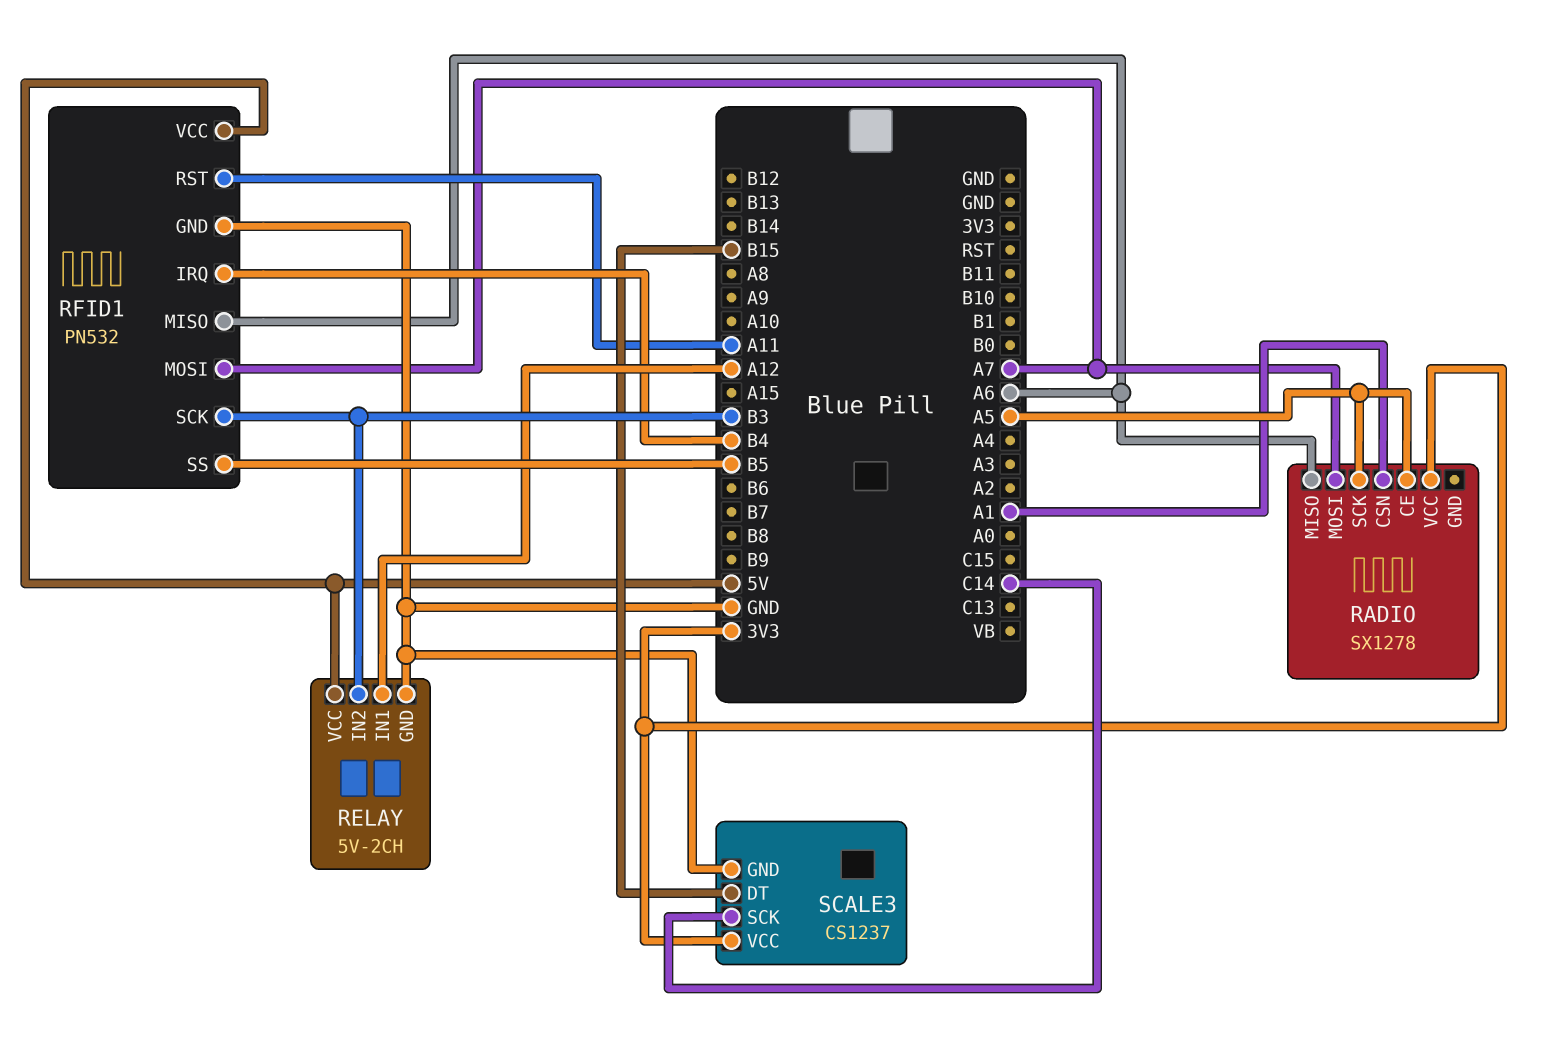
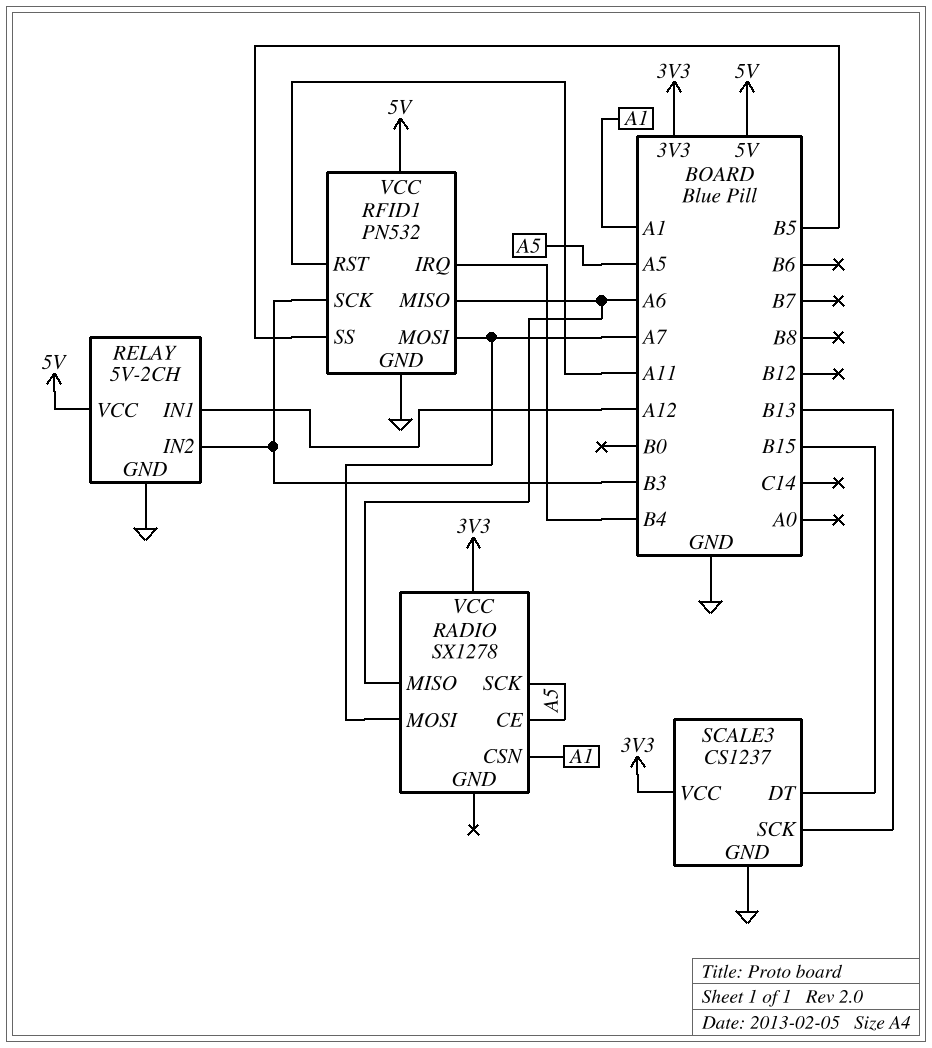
SCALE3 pin SCK: C14 -> B13

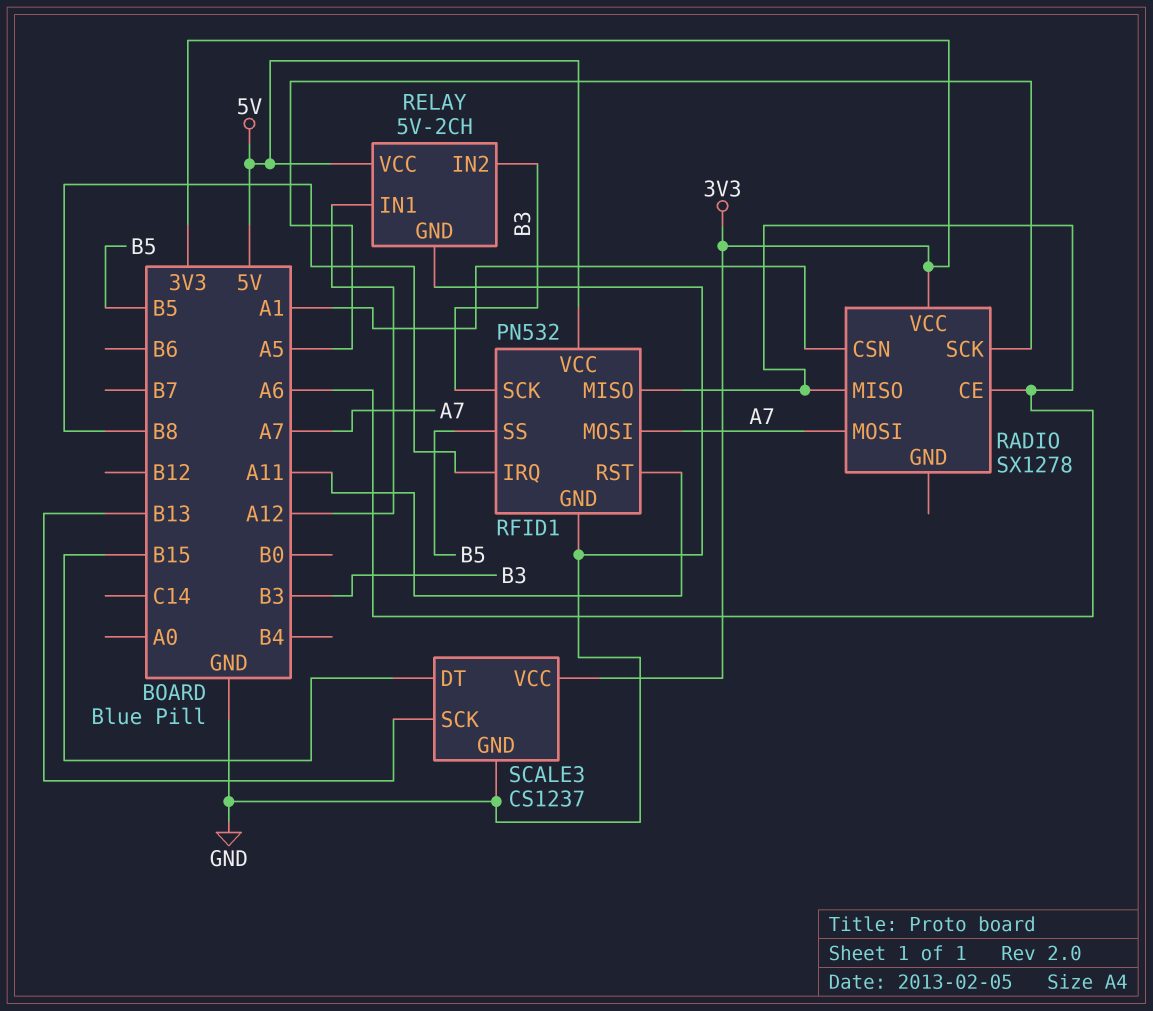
RADIO pin CE: A5 -> A6
RFID1 pin IRQ: B4 -> B8

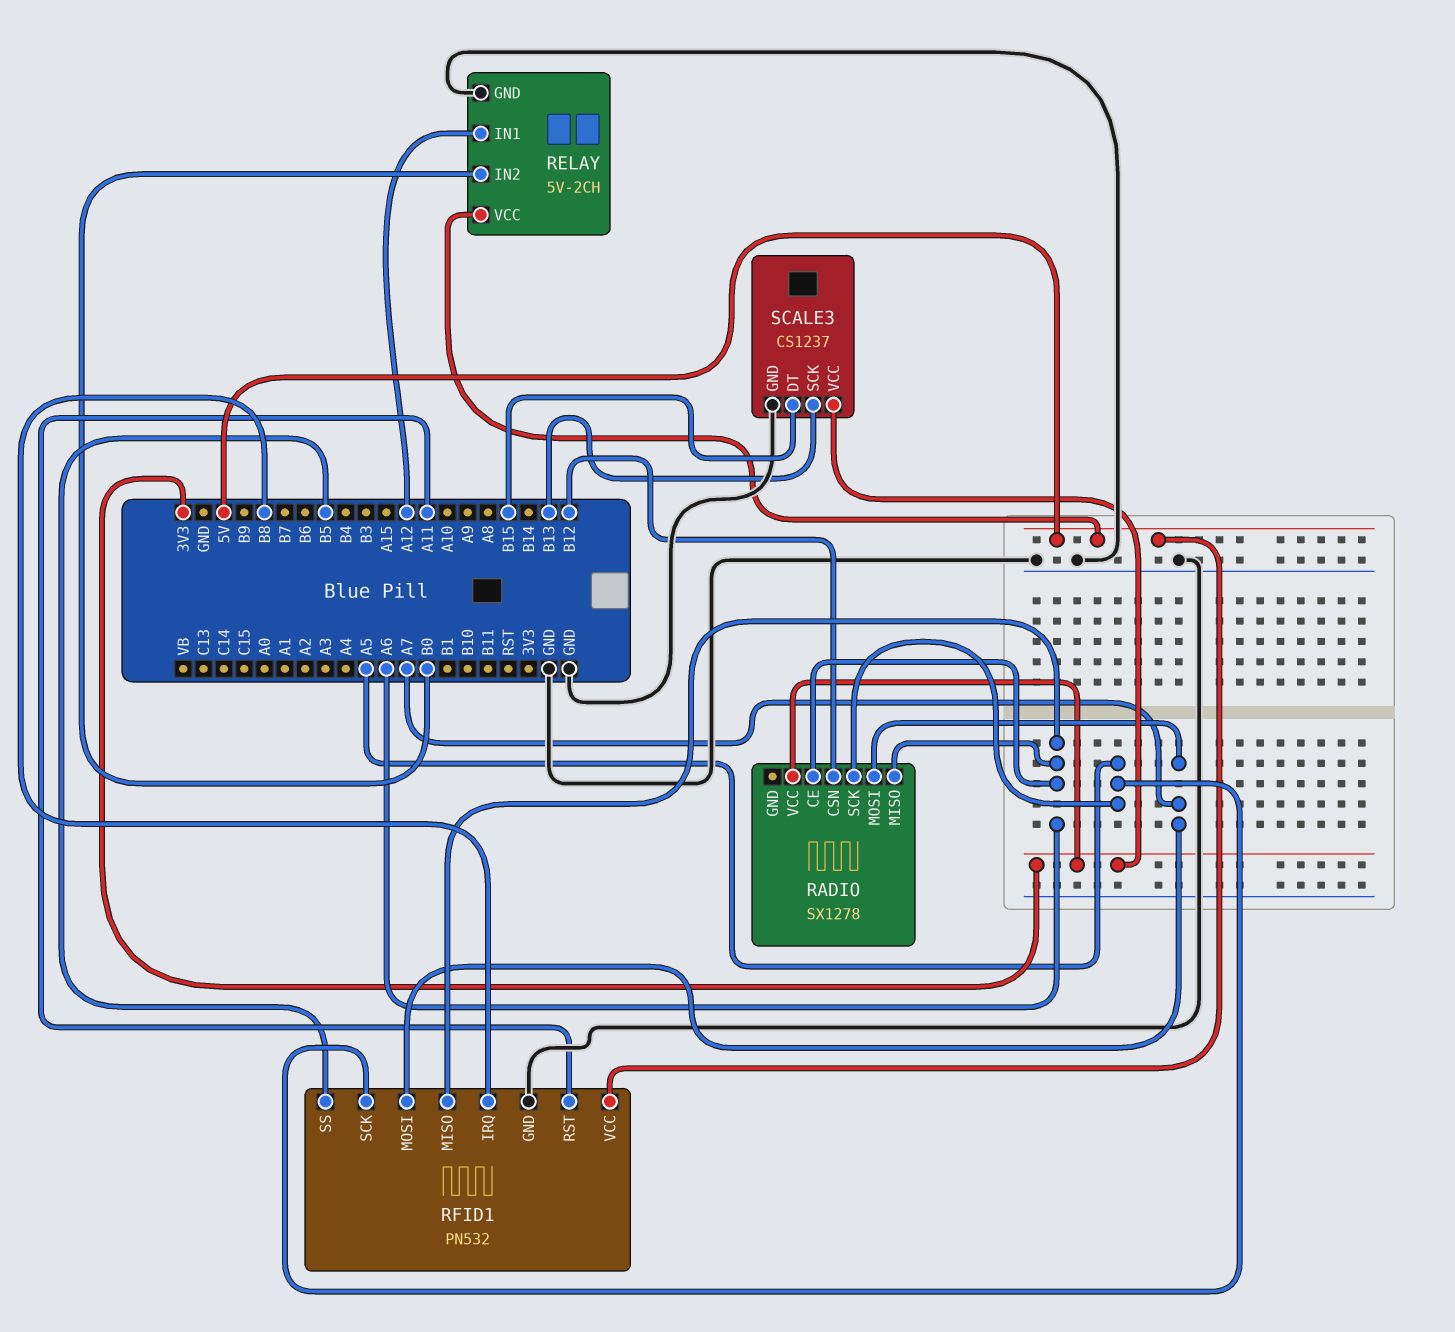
RADIO pin CSN: A1 -> B12
RELAY pin IN2: B3 -> B0
RFID1 pin SCK: B3 -> A5

